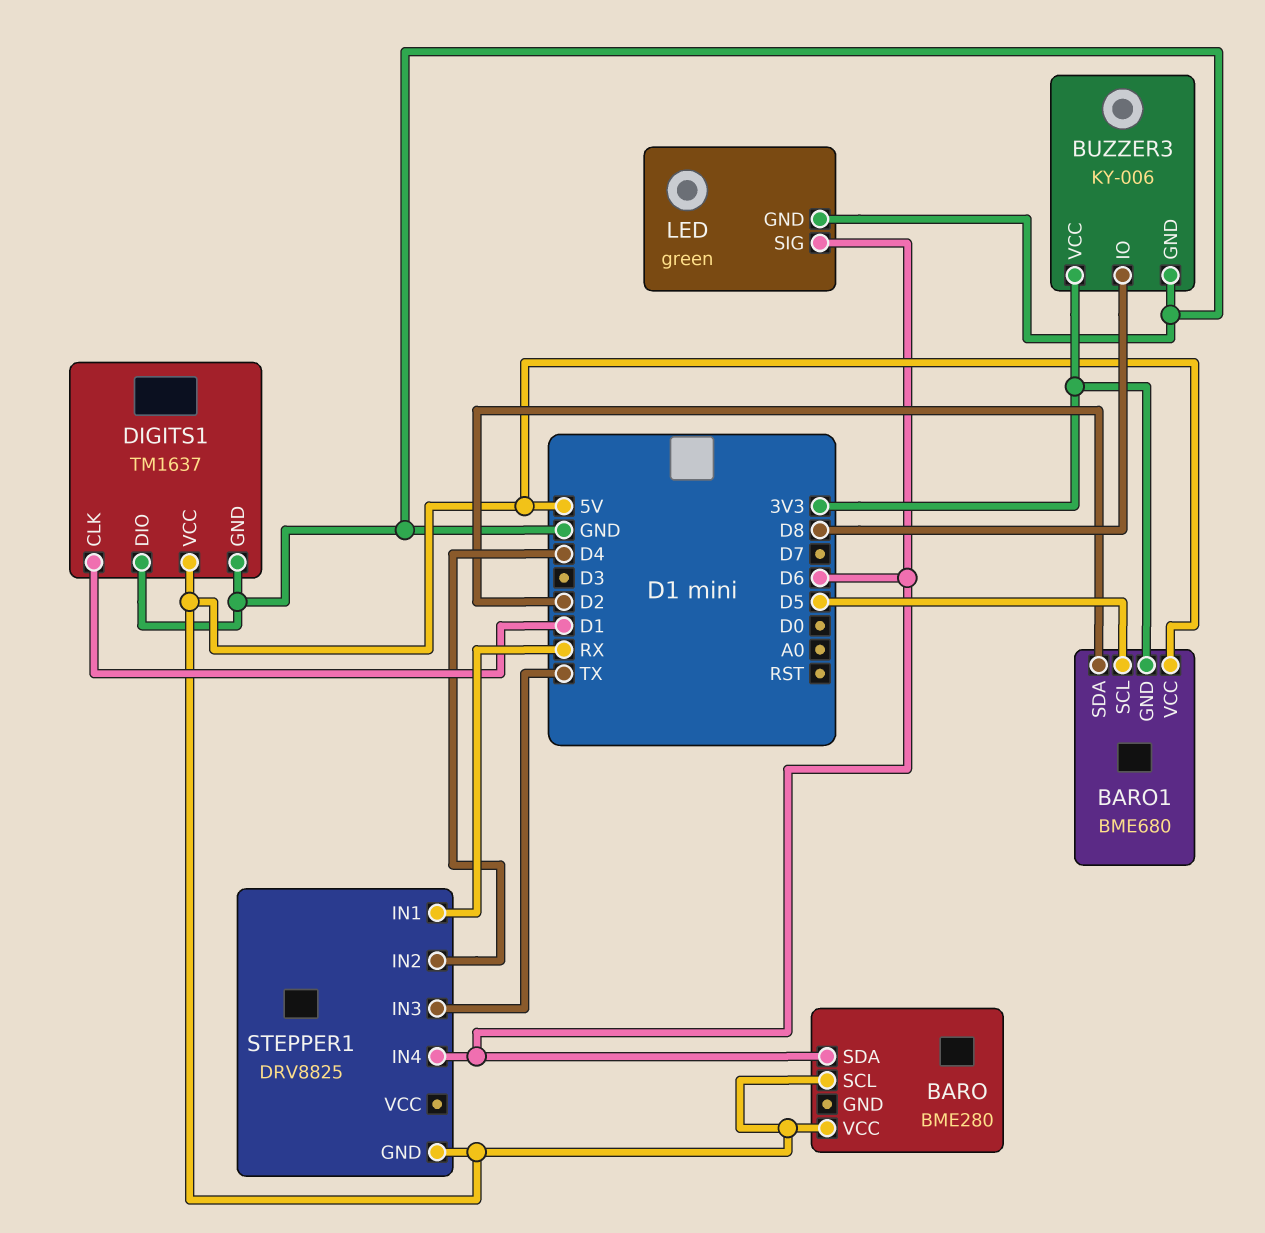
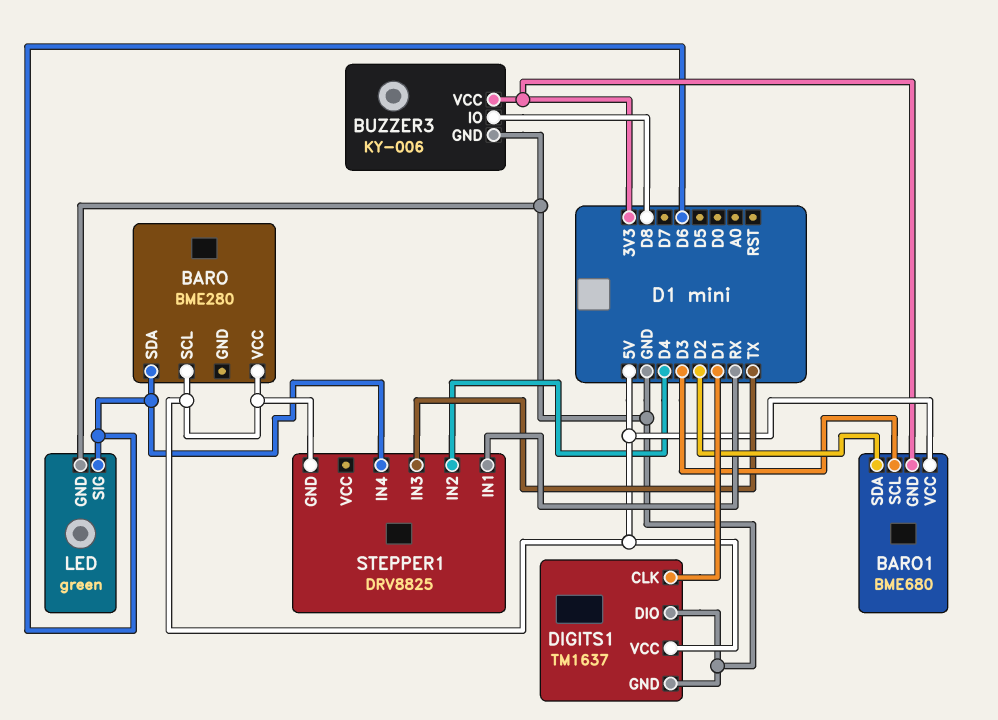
BARO1 pin SCL: D5 -> D3

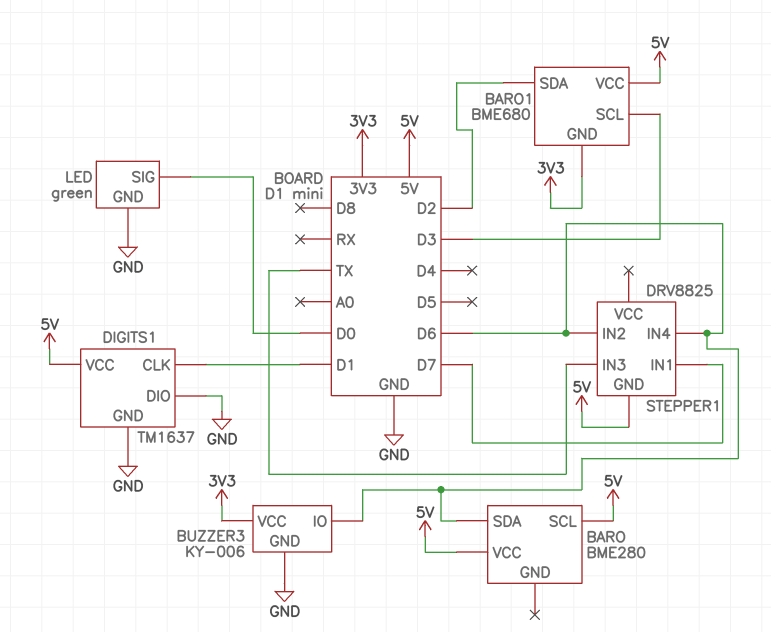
BUZZER3 pin IO: D8 -> D6
LED pin SIG: D6 -> D0
STEPPER1 pin IN1: RX -> D7
STEPPER1 pin IN2: D4 -> D6

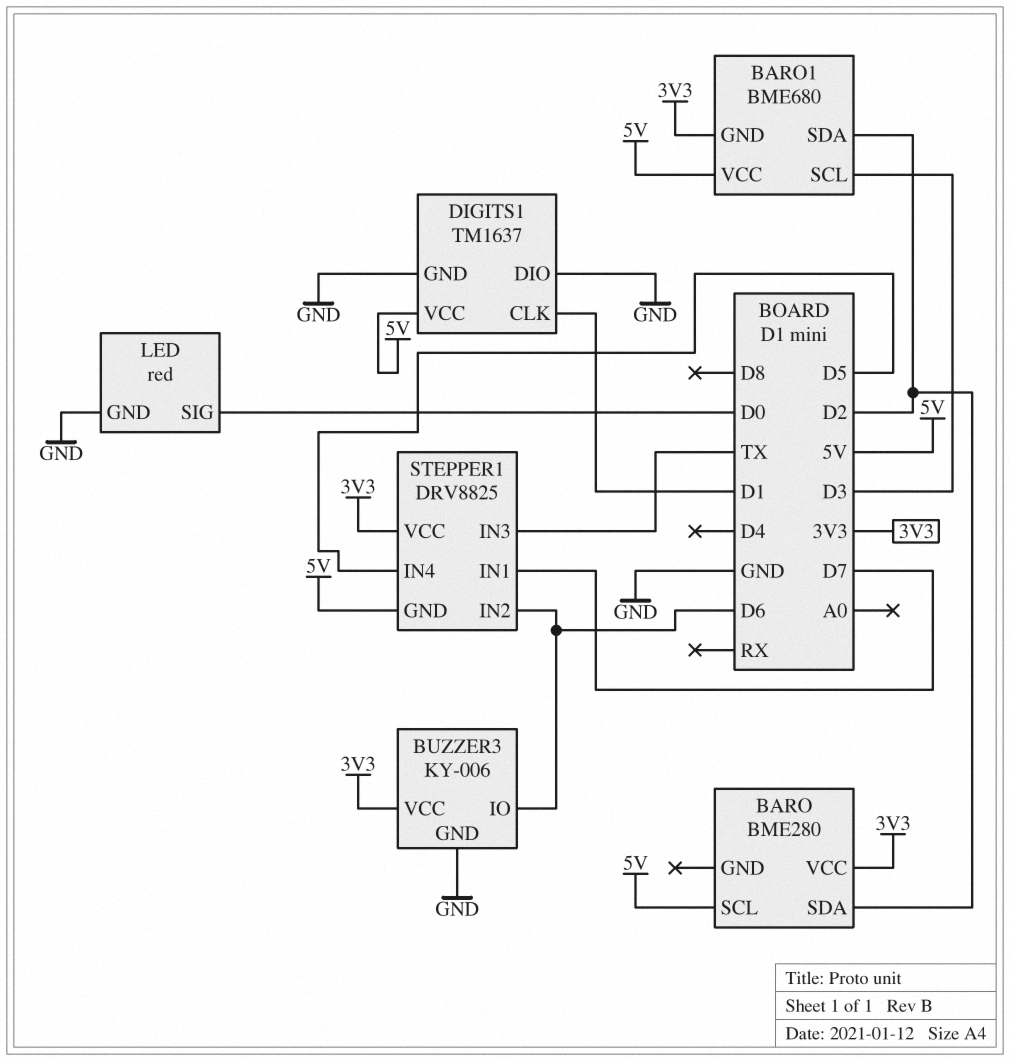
BARO pin SDA: D6 -> D2
BARO pin VCC: 5V -> 3V3
LED: green -> red
STEPPER1 pin IN4: D6 -> D5
STEPPER1 pin VCC: none -> 3V3

